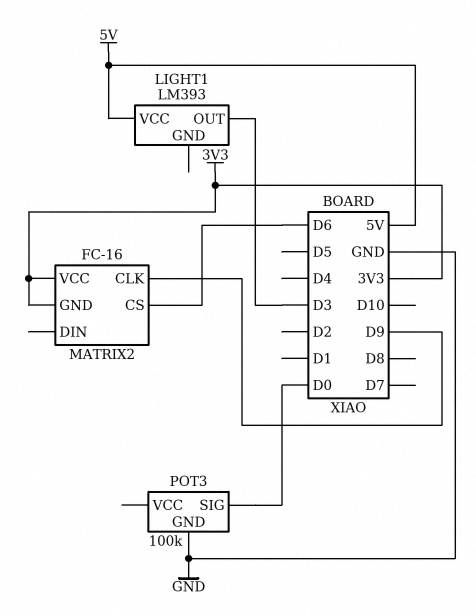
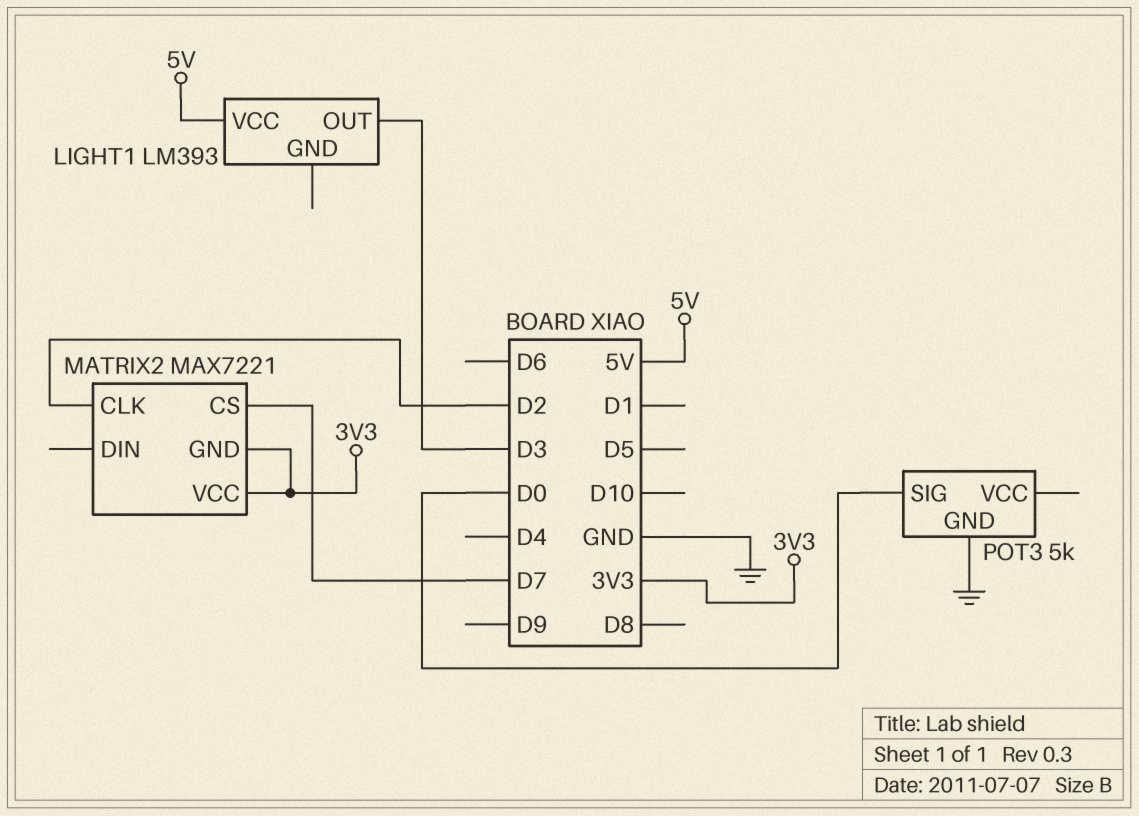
MATRIX2: FC-16 -> MAX7221
MATRIX2 pin CLK: D9 -> D2
MATRIX2 pin CS: D6 -> D7
POT3: 100k -> 5k

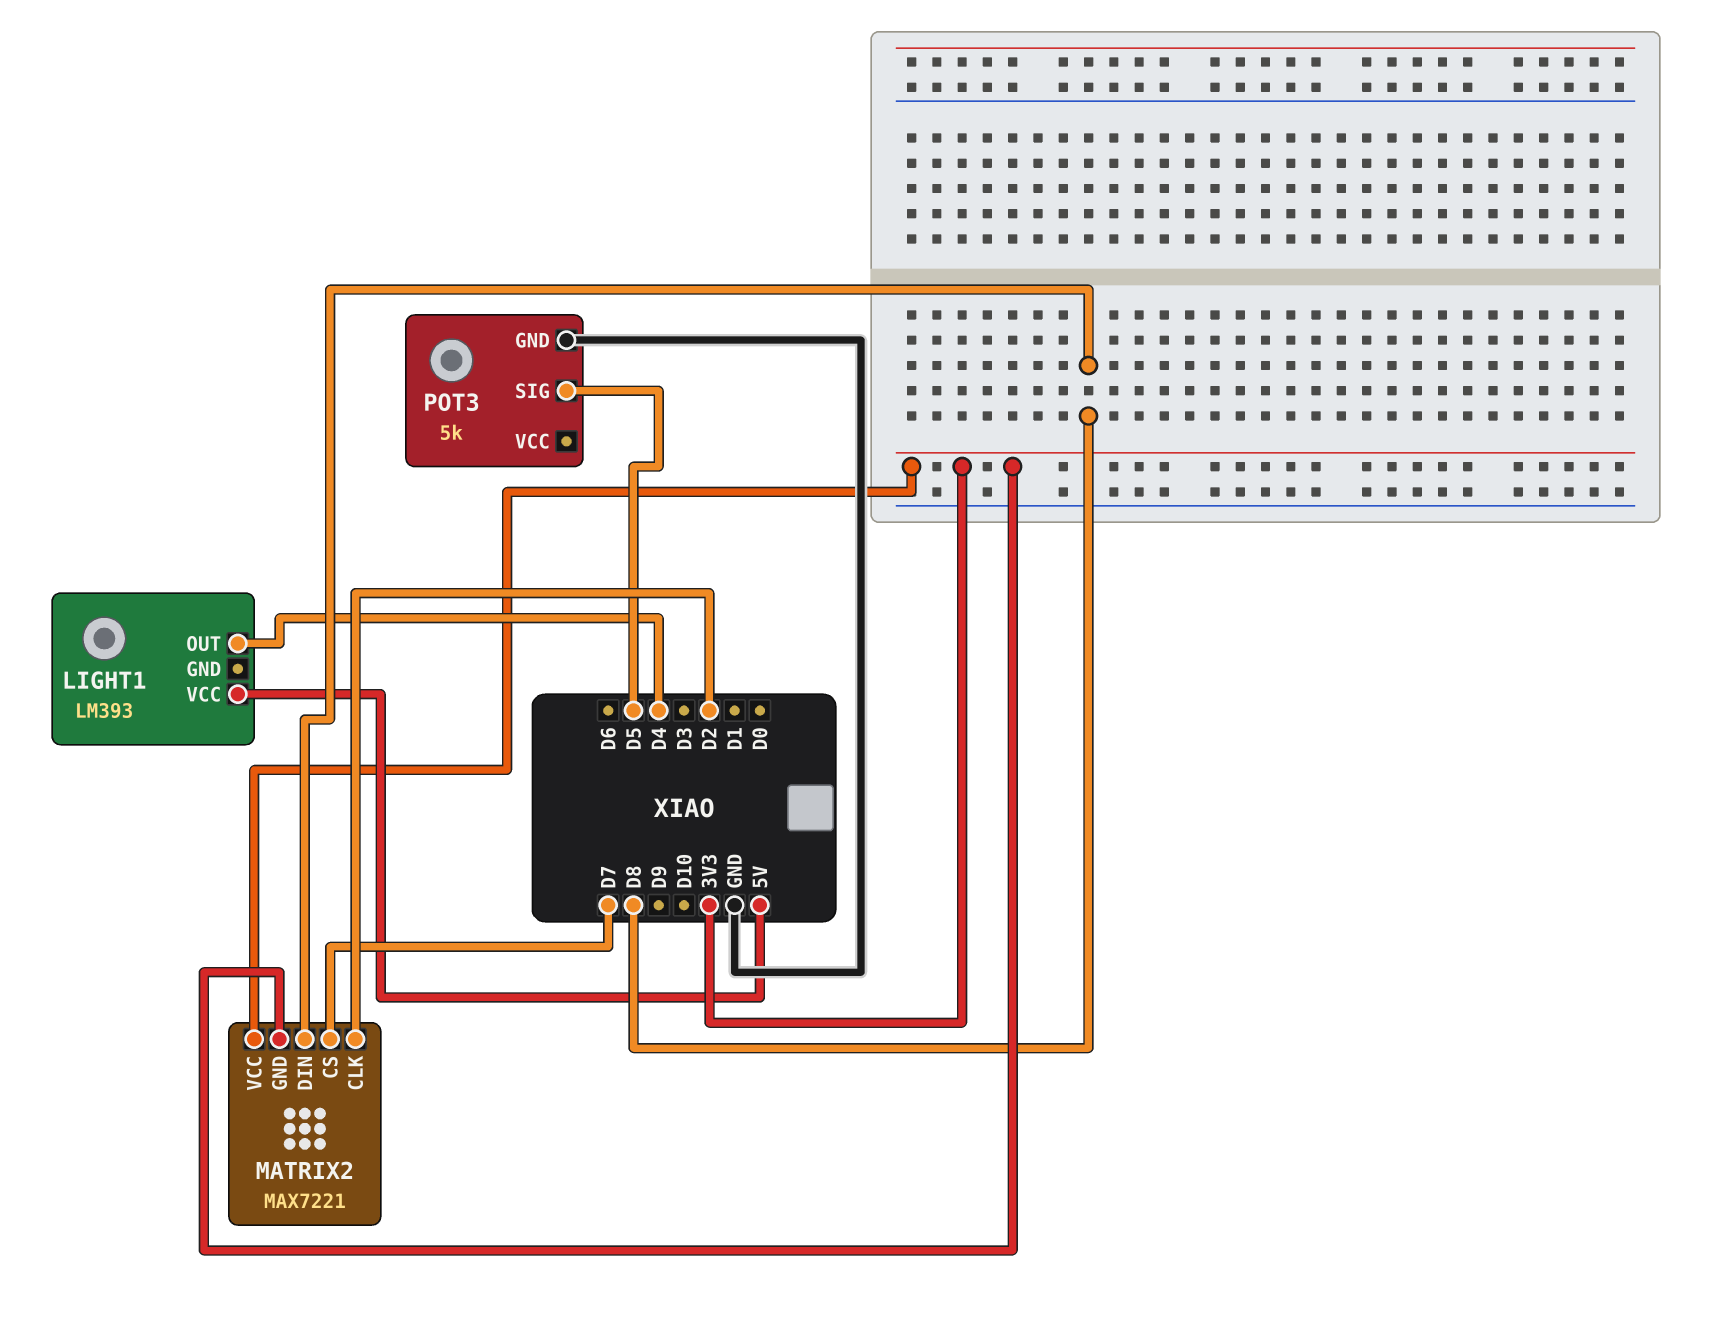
LIGHT1 pin OUT: D3 -> D4
MATRIX2 pin DIN: none -> D8
POT3 pin SIG: D0 -> D5

